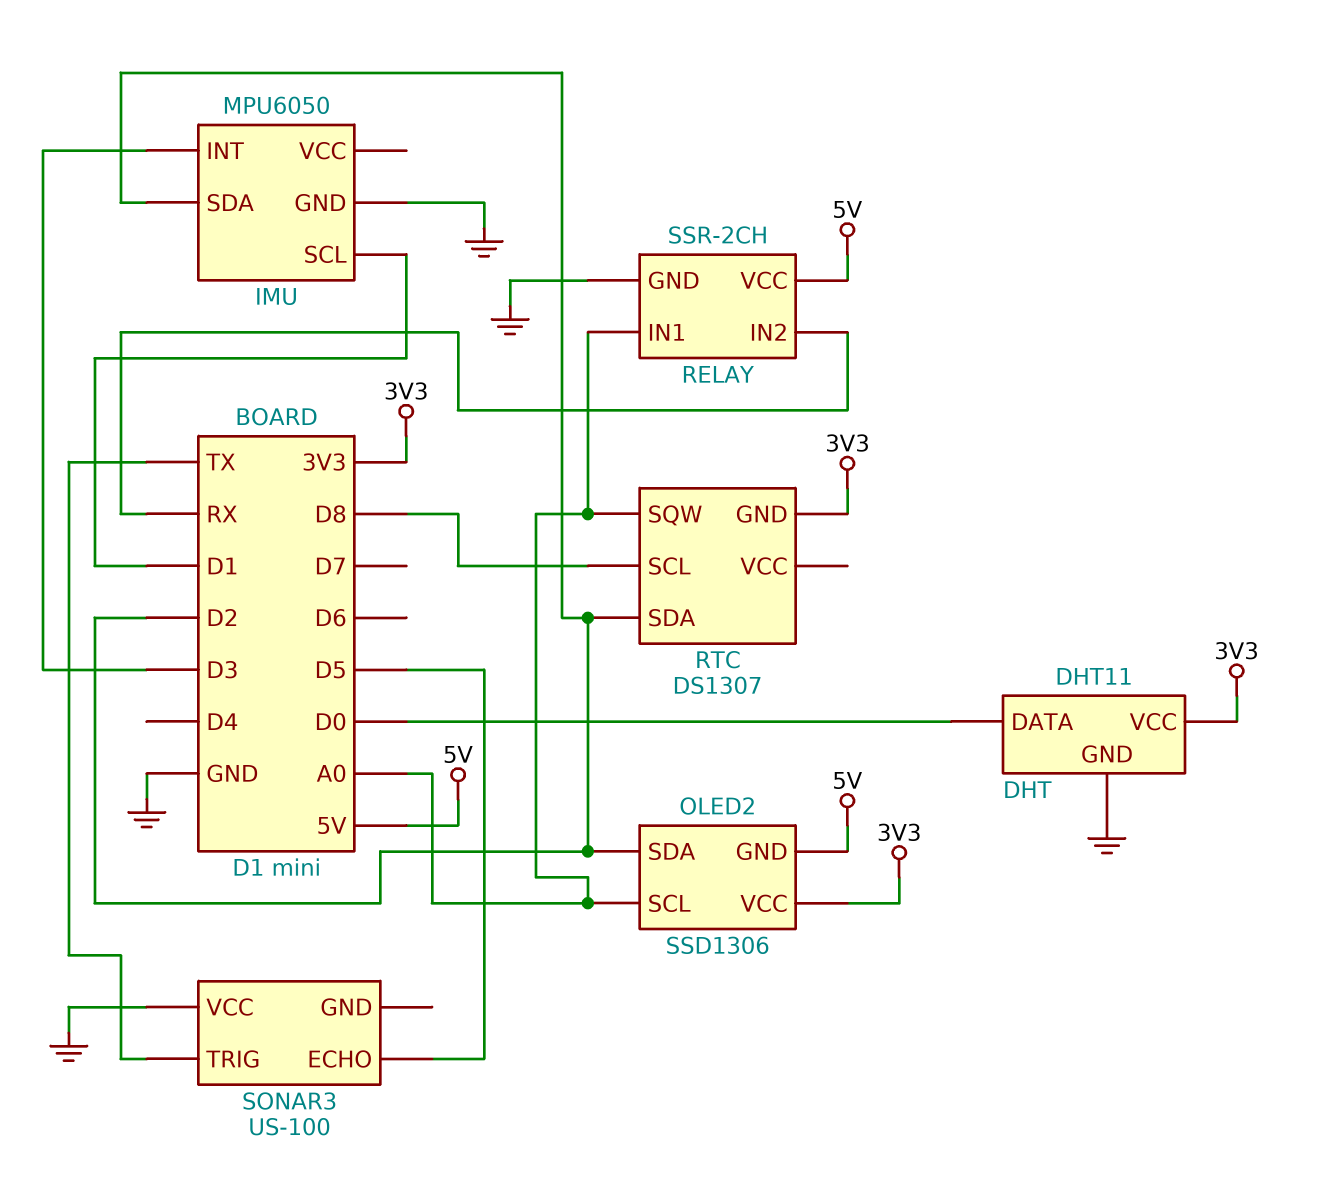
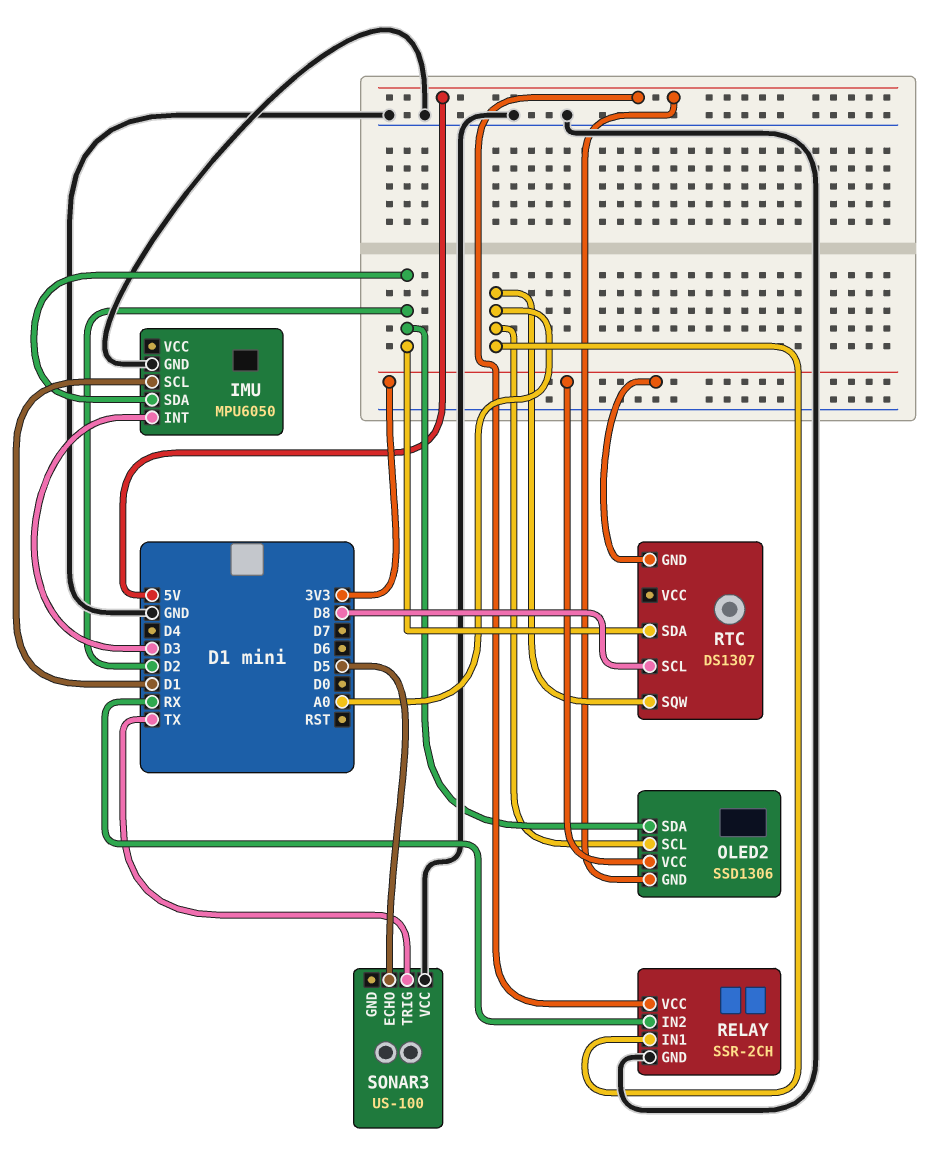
DHT: DHT11 -> none
DHT pin DATA: D0 -> none
DHT pin GND: GND -> none
DHT pin VCC: 3V3 -> none

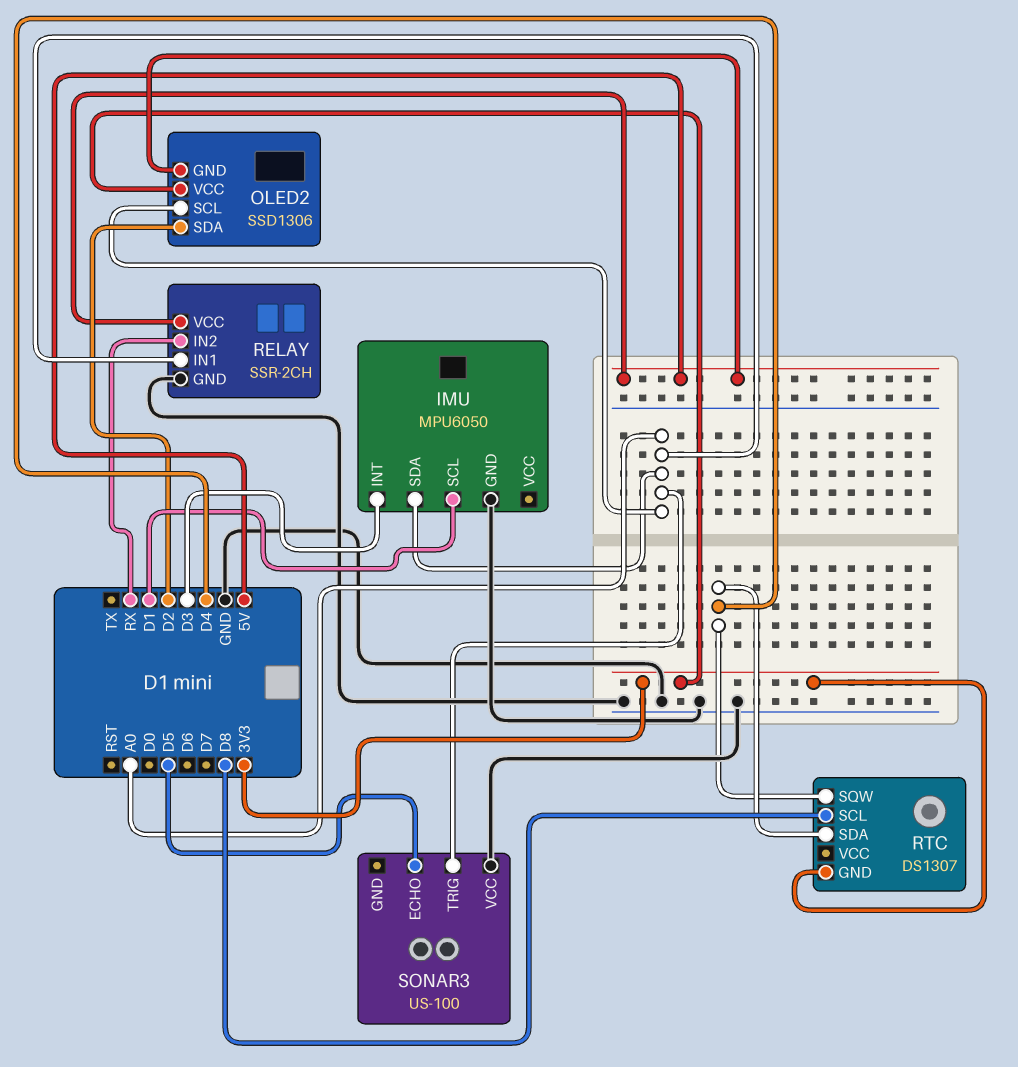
IMU pin SDA: D2 -> A0
RTC pin SDA: D2 -> D4
RTC pin SQW: A0 -> D4
SONAR3 pin TRIG: TX -> A0

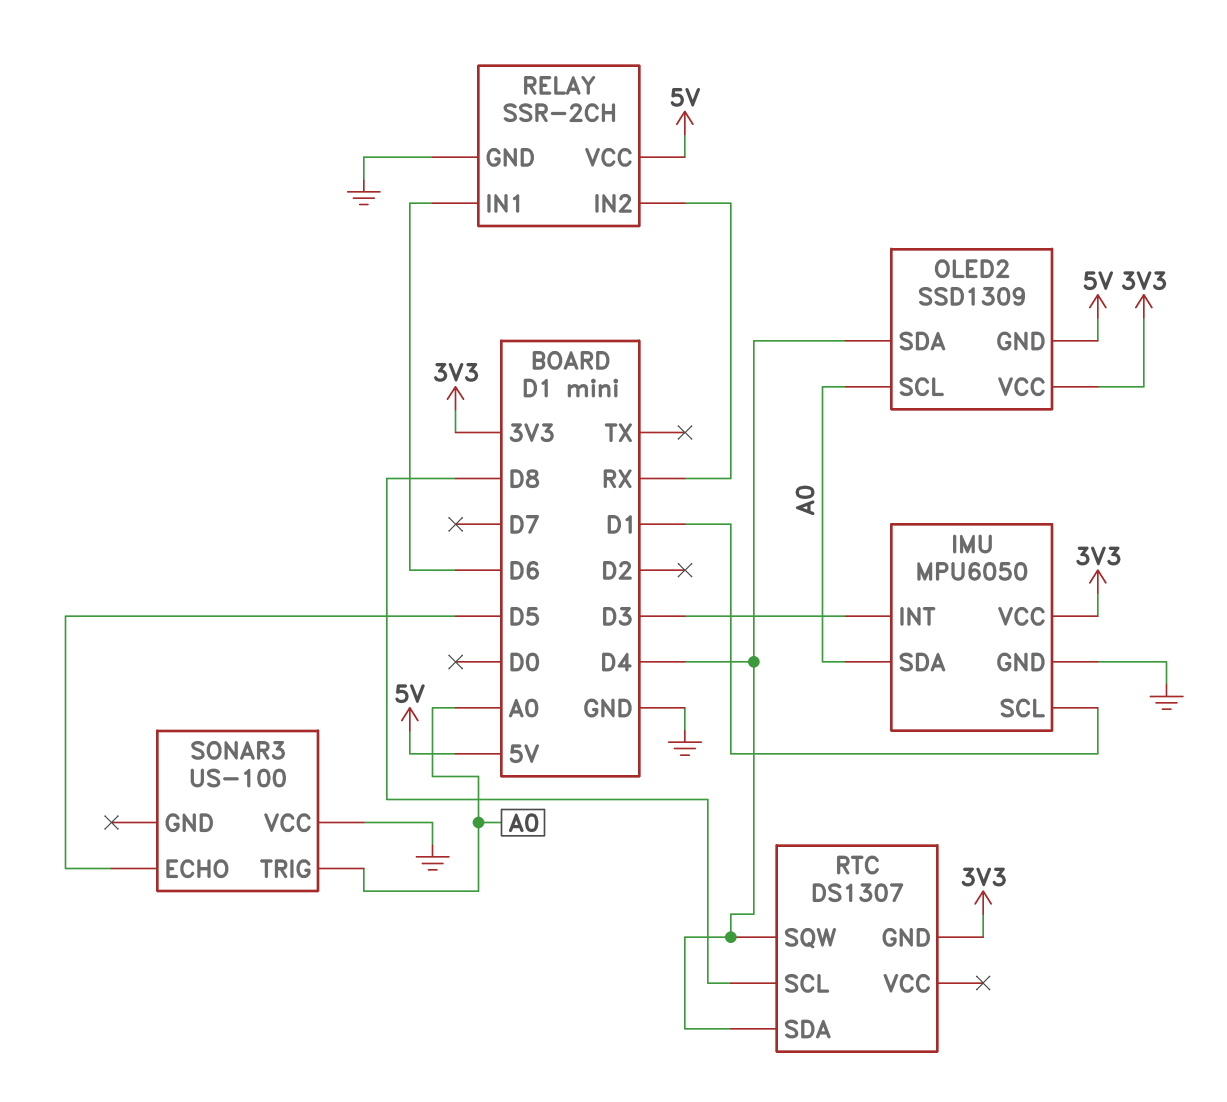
IMU pin VCC: none -> 3V3
OLED2: SSD1306 -> SSD1309
OLED2 pin SDA: D2 -> D4
RELAY pin IN1: A0 -> D6

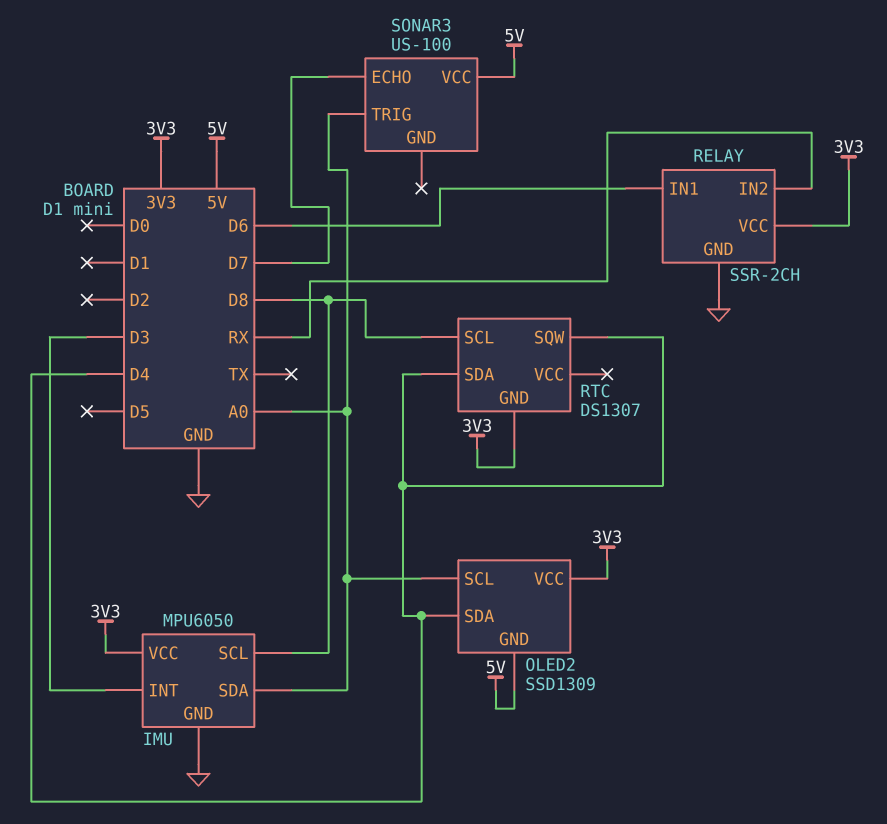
IMU pin SCL: D1 -> D8
RELAY pin VCC: 5V -> 3V3
SONAR3 pin ECHO: D5 -> D7
SONAR3 pin VCC: GND -> 5V

